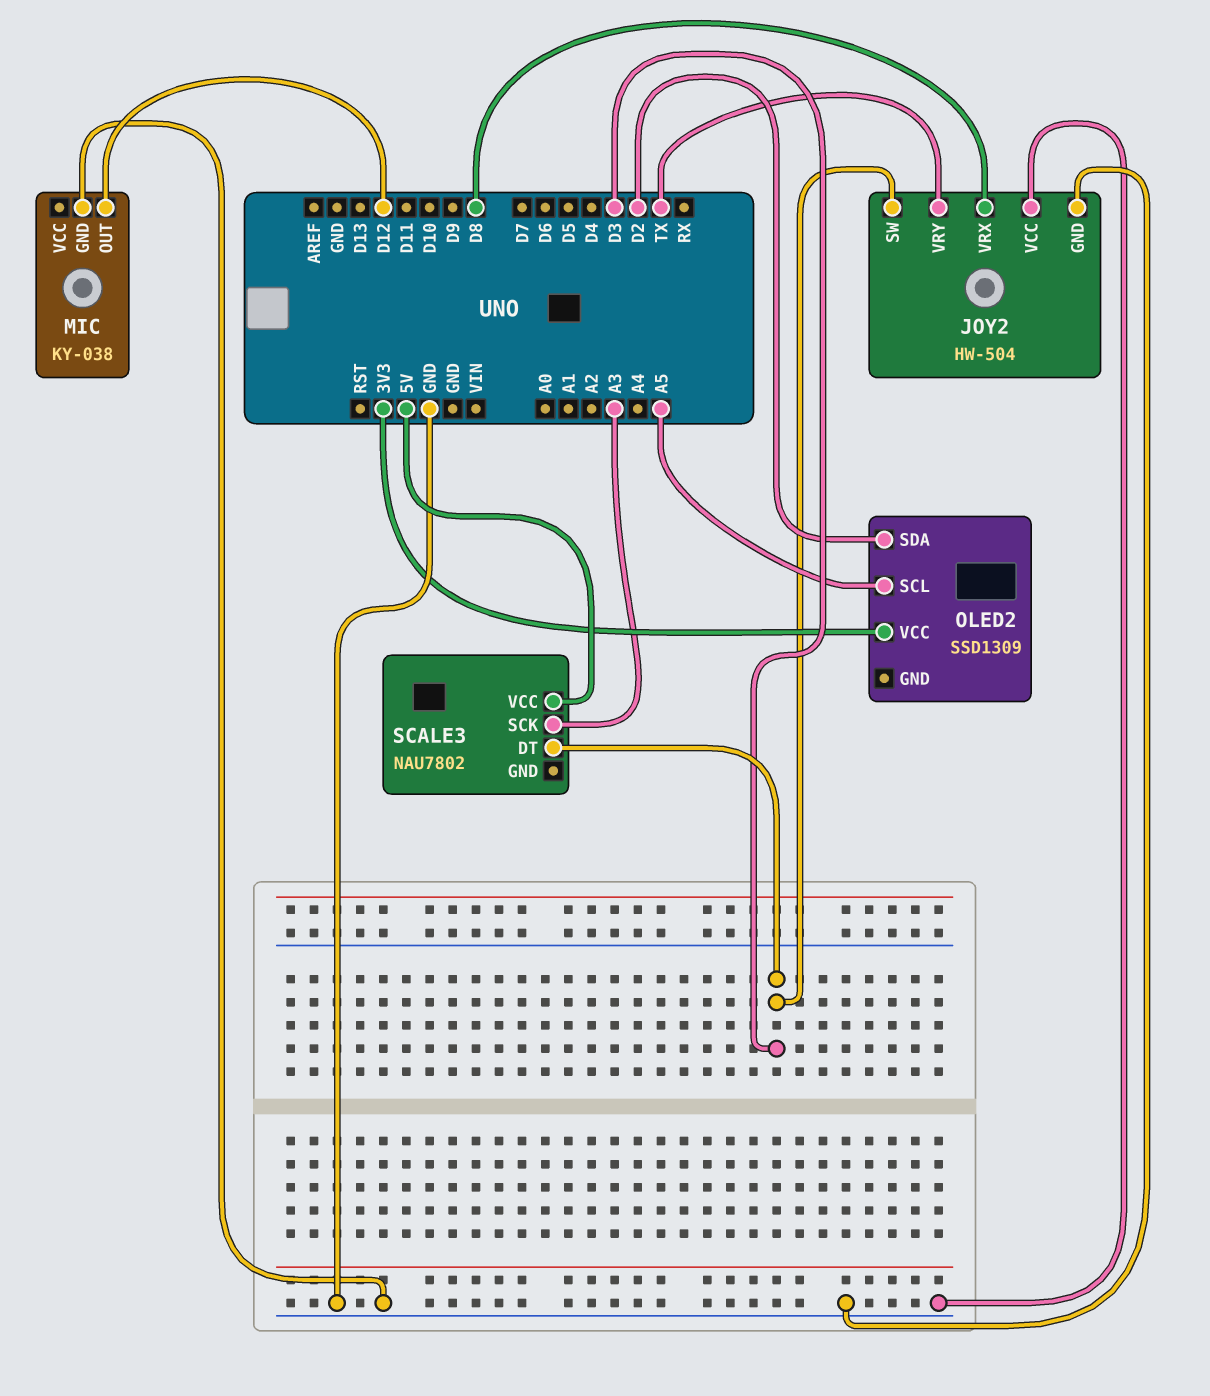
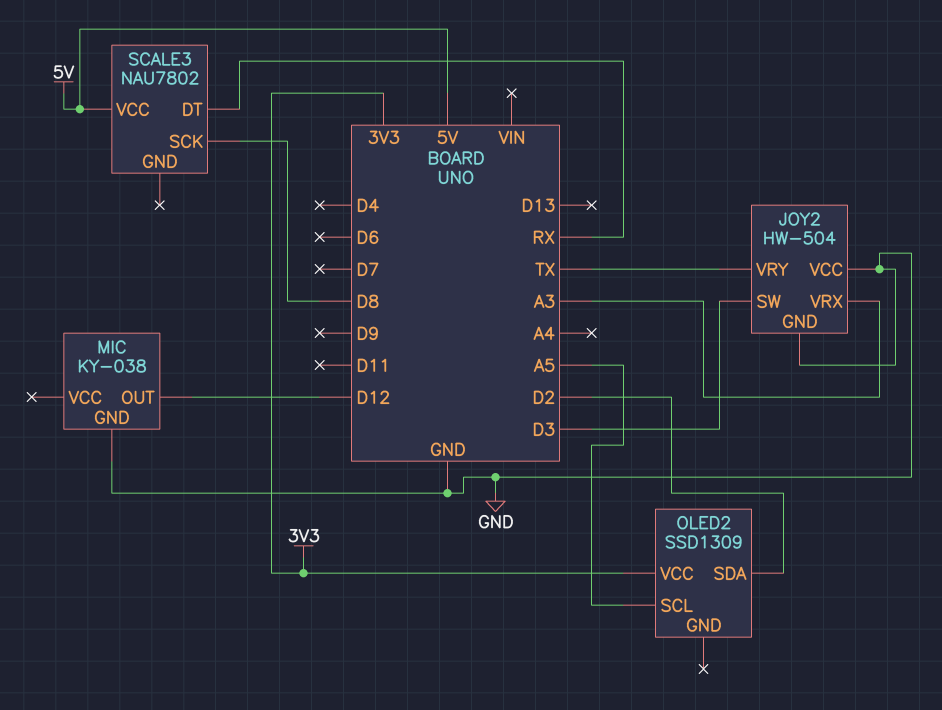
JOY2 pin VRX: D8 -> A3
SCALE3 pin DT: D3 -> RX
SCALE3 pin SCK: A3 -> D8

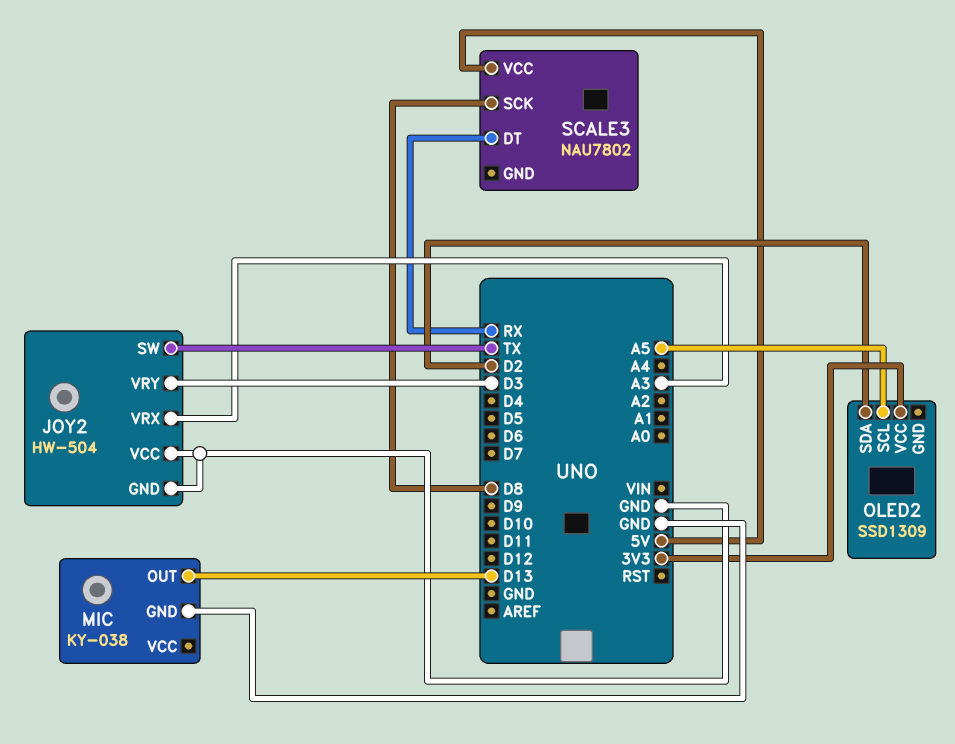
JOY2 pin SW: D3 -> TX
JOY2 pin VRY: TX -> D3
MIC pin OUT: D12 -> D13

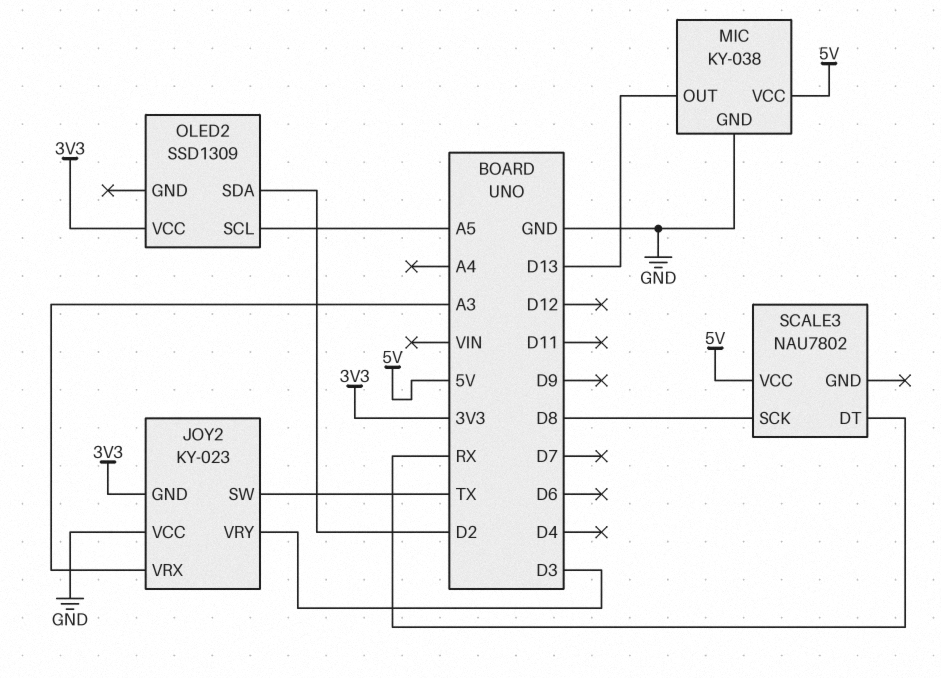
JOY2: HW-504 -> KY-023
JOY2 pin GND: GND -> 3V3
MIC pin VCC: none -> 5V

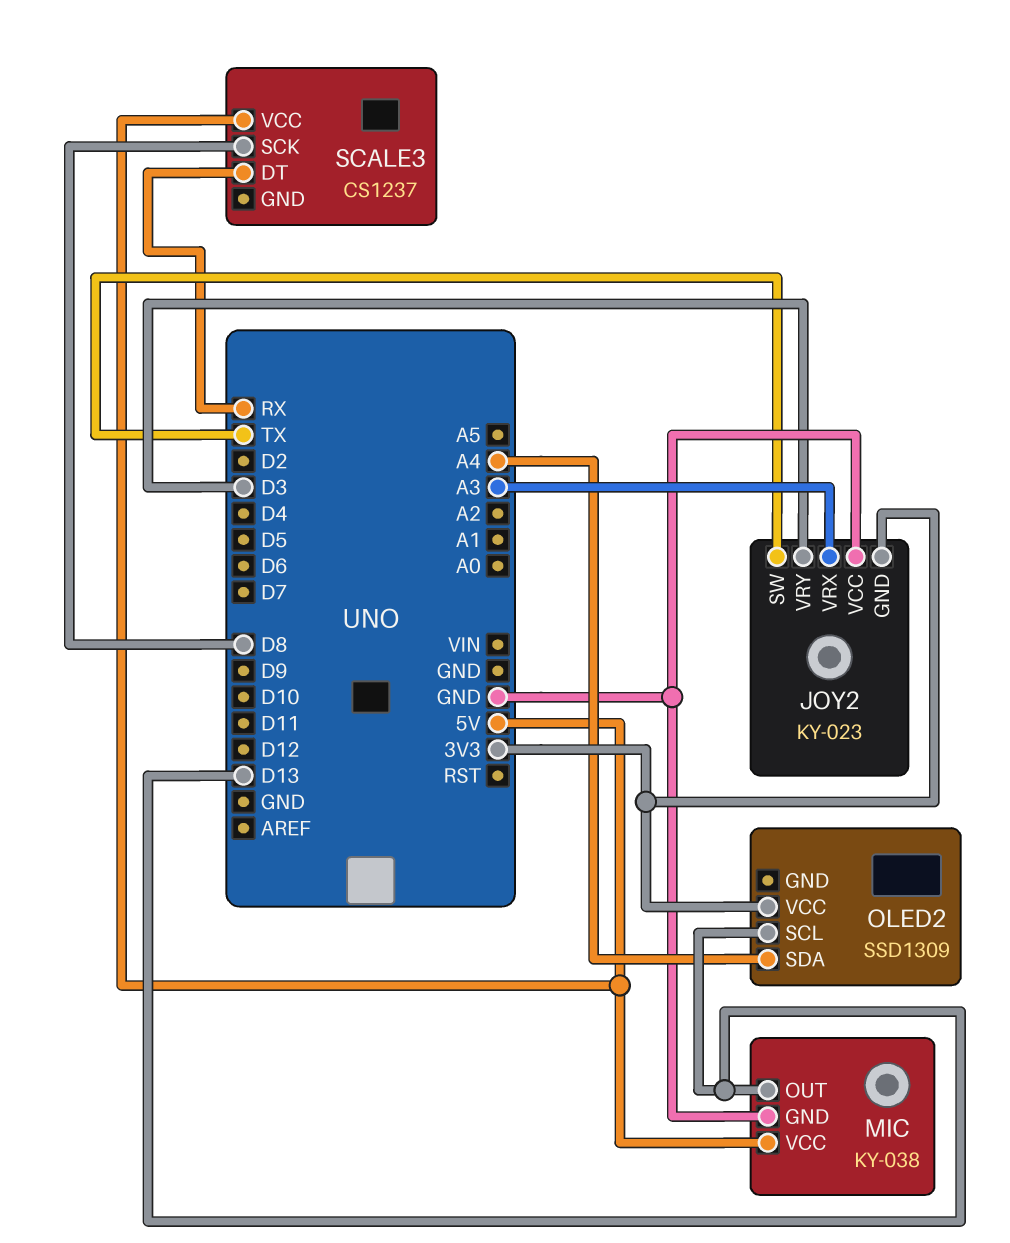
OLED2 pin SCL: A5 -> D13
OLED2 pin SDA: D2 -> A4
SCALE3: NAU7802 -> CS1237

